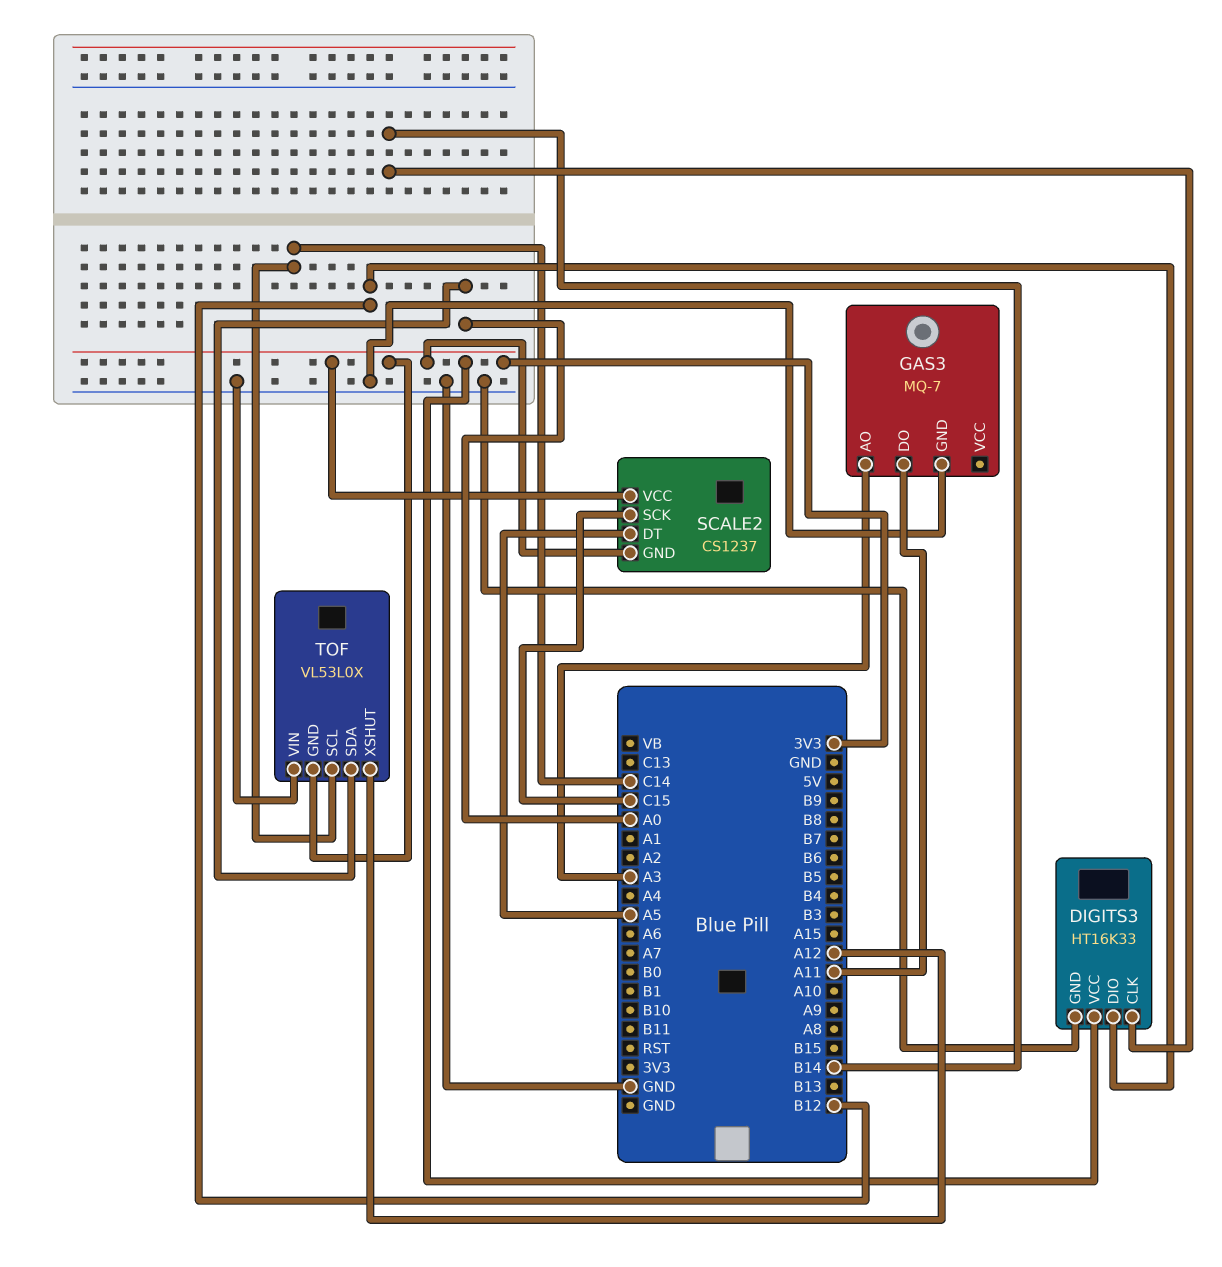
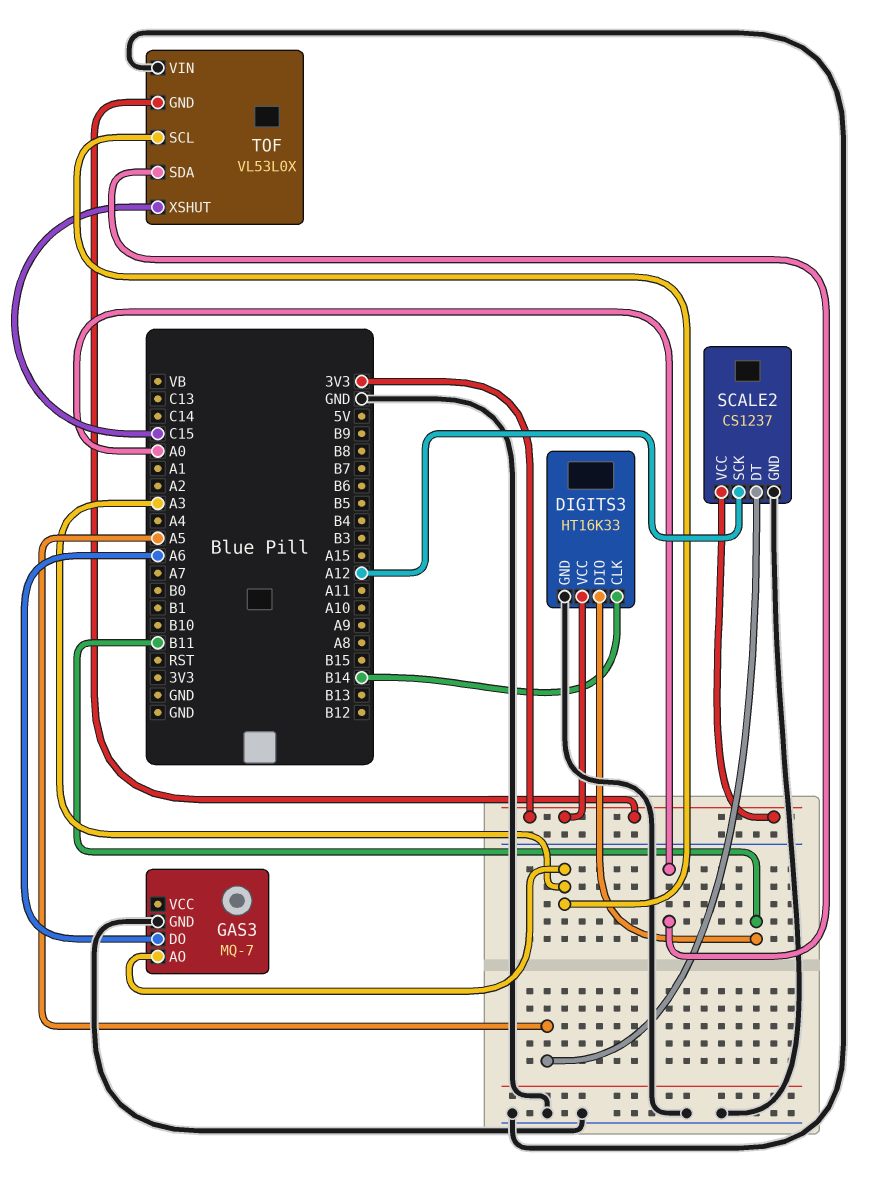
DIGITS3 pin DIO: B12 -> B11
GAS3 pin DO: A11 -> A6
SCALE2 pin GND: 3V3 -> GND
SCALE2 pin SCK: C15 -> A12
TOF pin SCL: C14 -> A3
TOF pin XSHUT: A12 -> C15

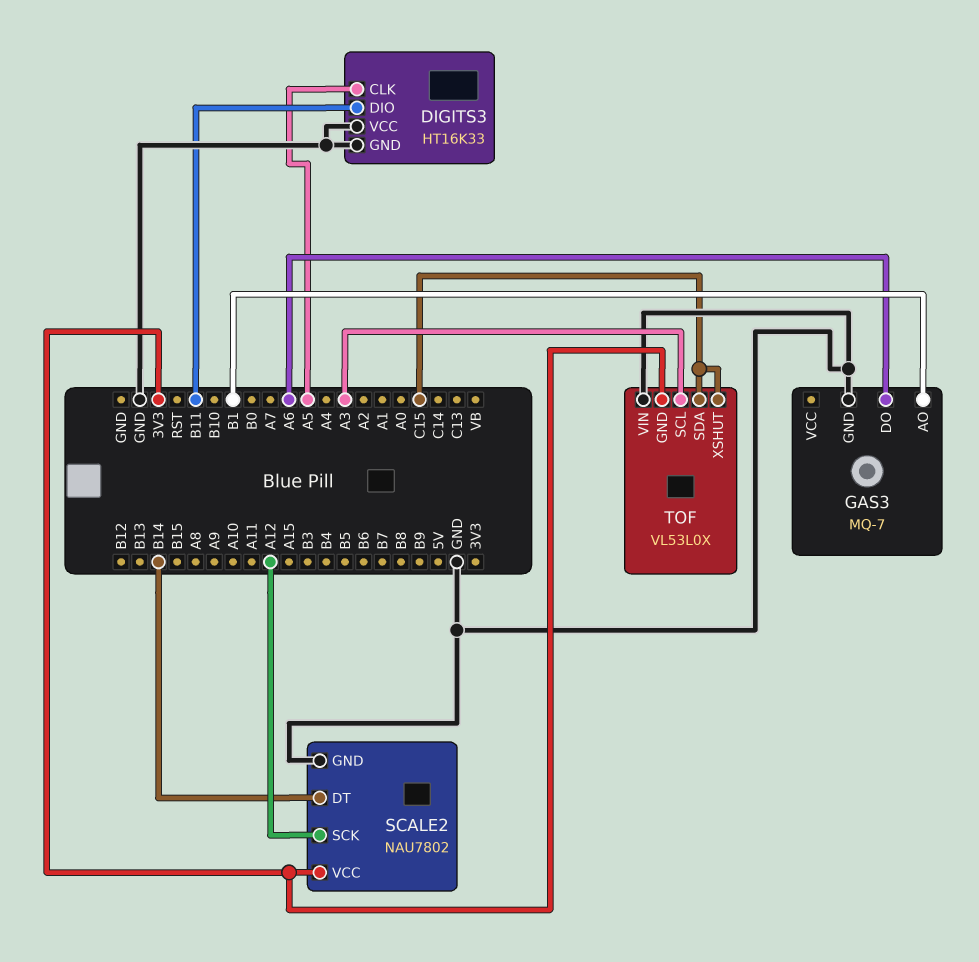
DIGITS3 pin CLK: B14 -> A5
DIGITS3 pin VCC: 3V3 -> GND
GAS3 pin AO: A3 -> B1
SCALE2: CS1237 -> NAU7802
SCALE2 pin DT: A5 -> B14
TOF pin SDA: A0 -> C15

